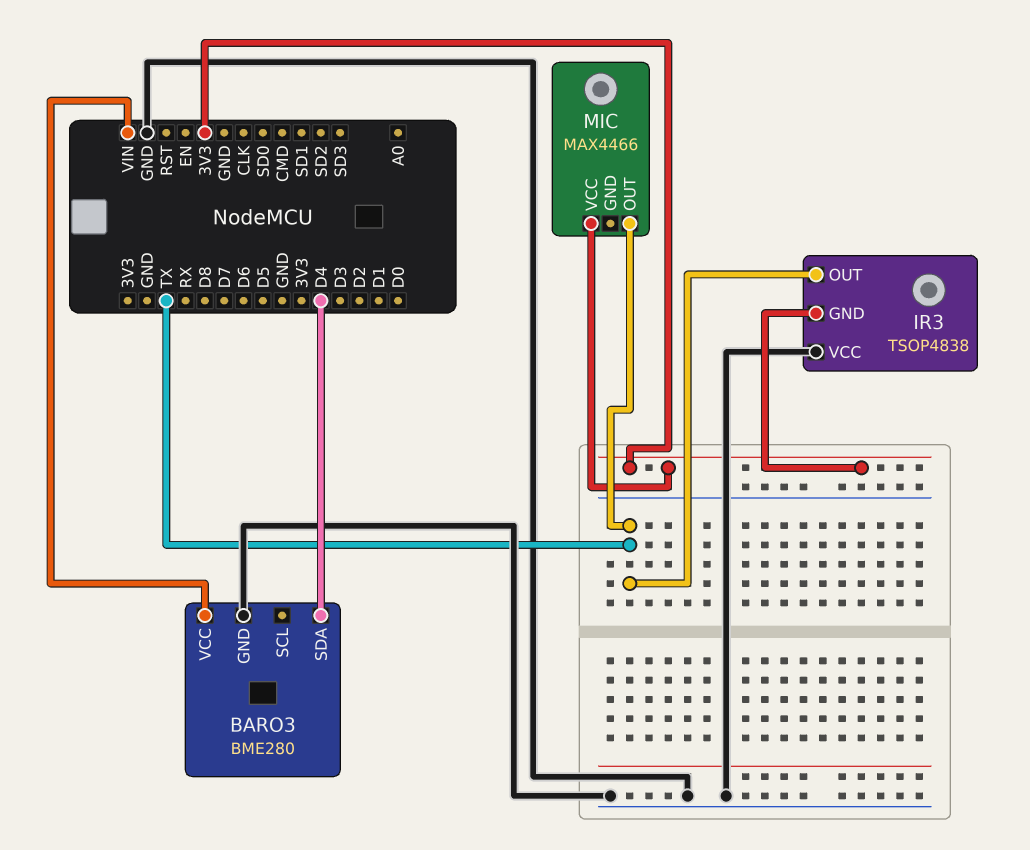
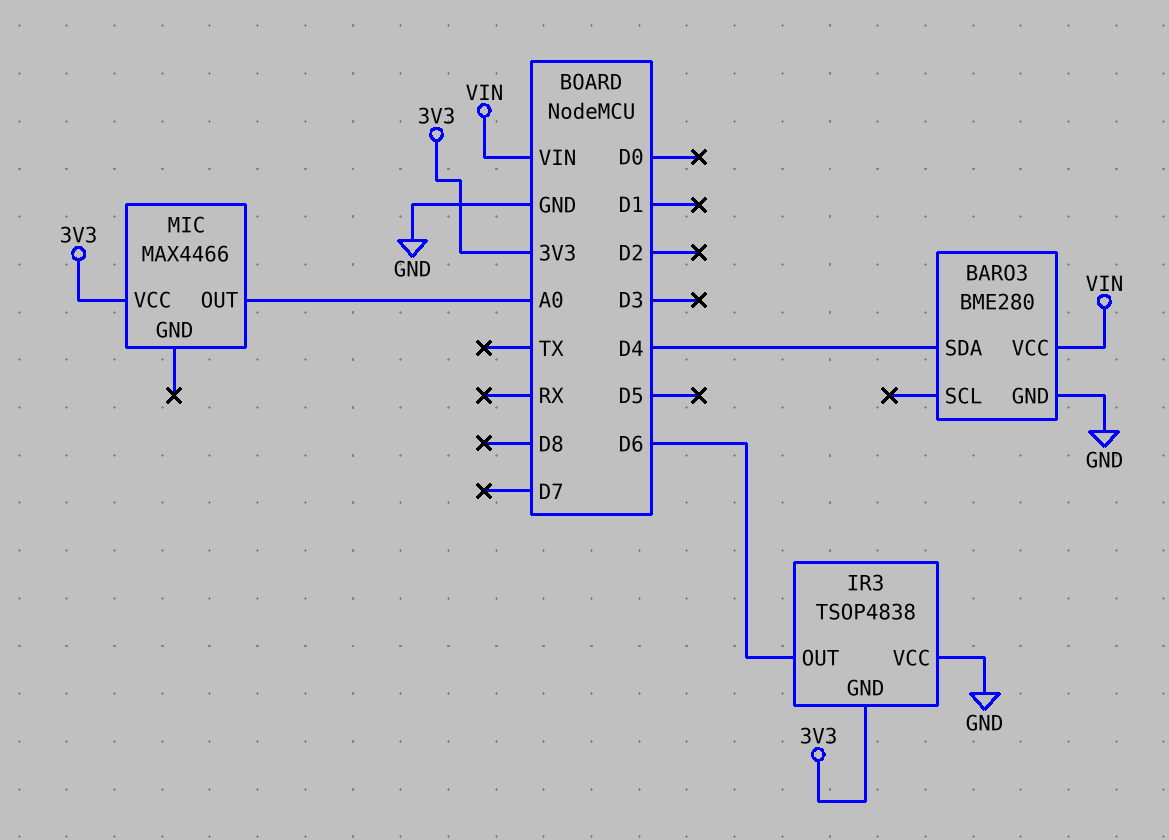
IR3 pin OUT: TX -> D6
MIC pin OUT: TX -> A0

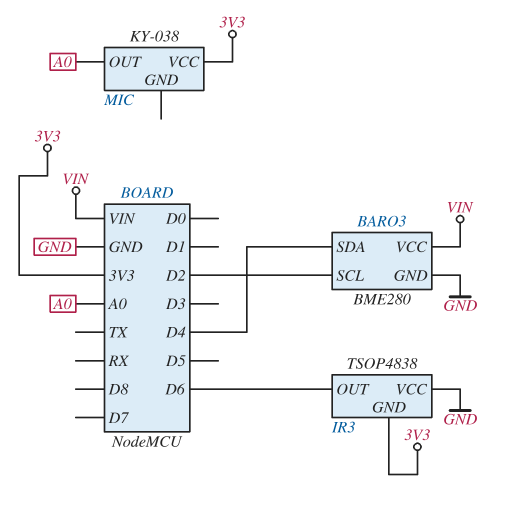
BARO3 pin SCL: none -> D2
MIC: MAX4466 -> KY-038

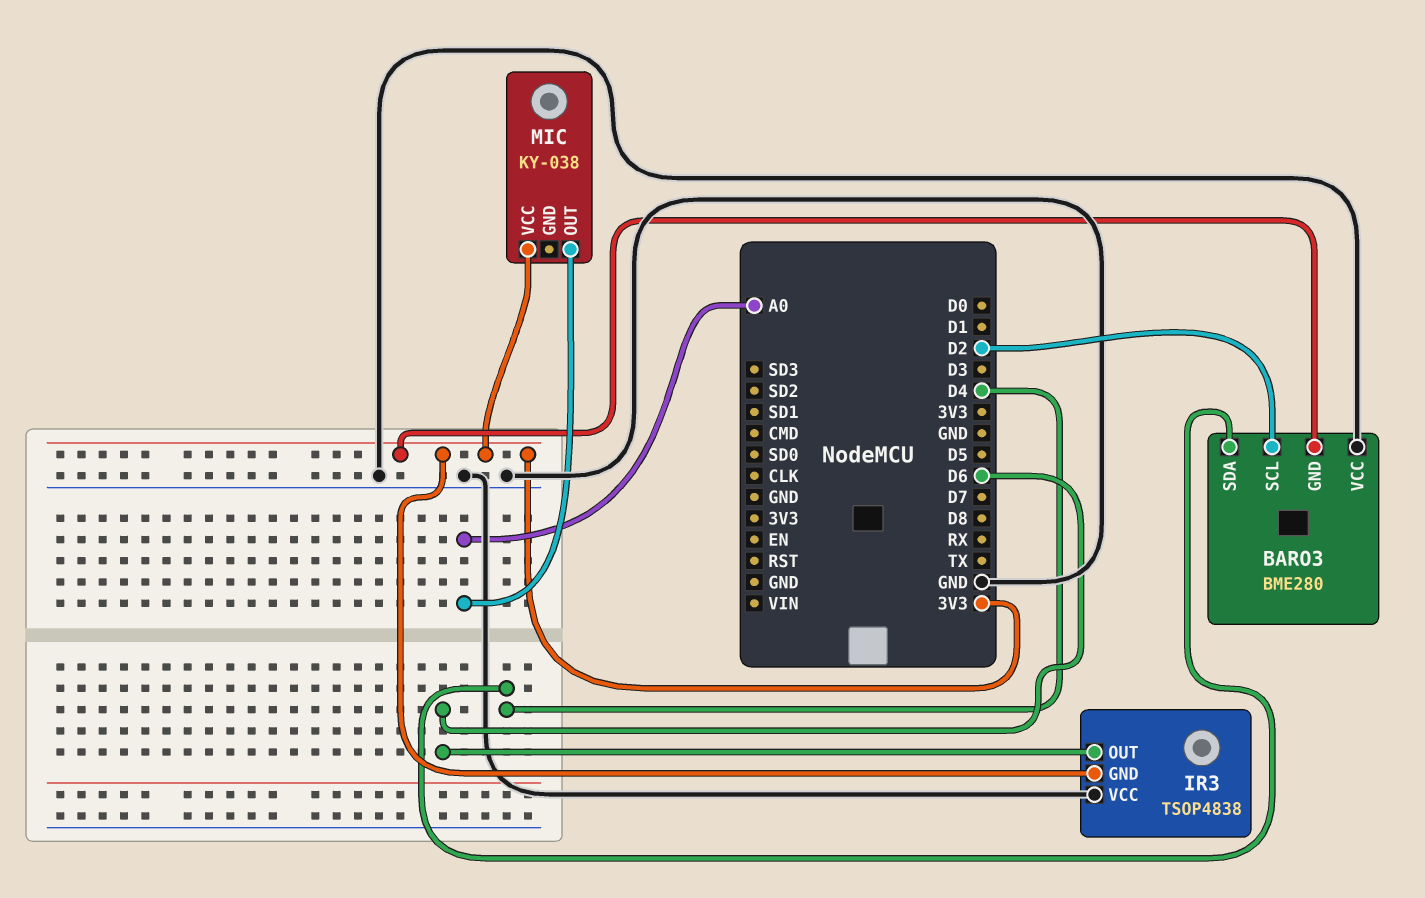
BARO3 pin GND: GND -> 3V3
BARO3 pin VCC: VIN -> GND

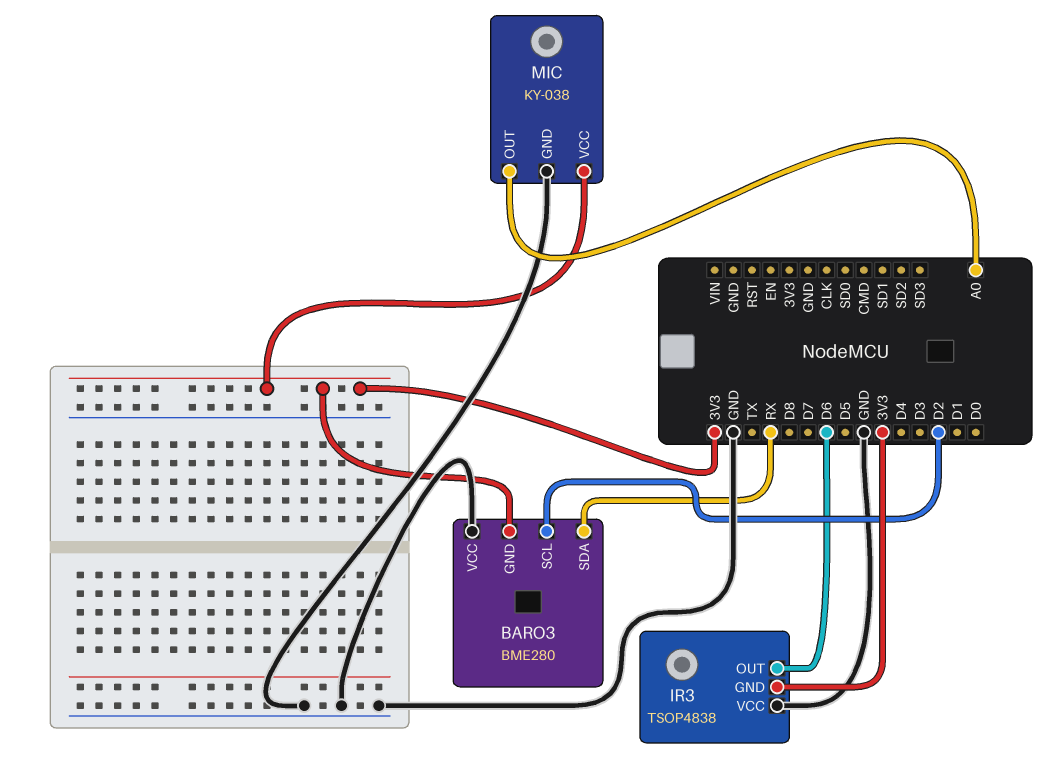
BARO3 pin SDA: D4 -> RX
MIC pin GND: none -> GND

